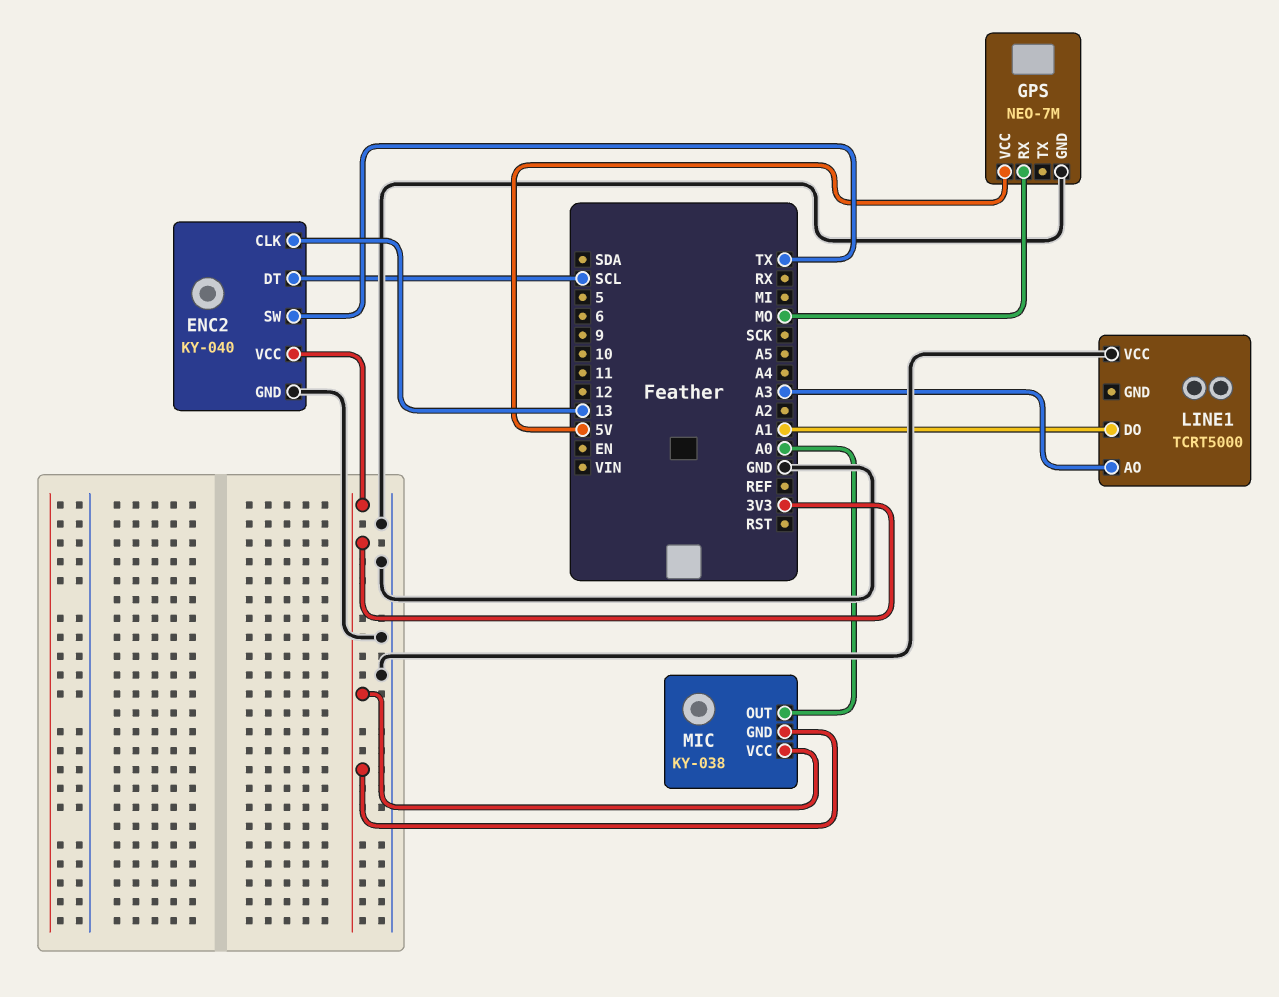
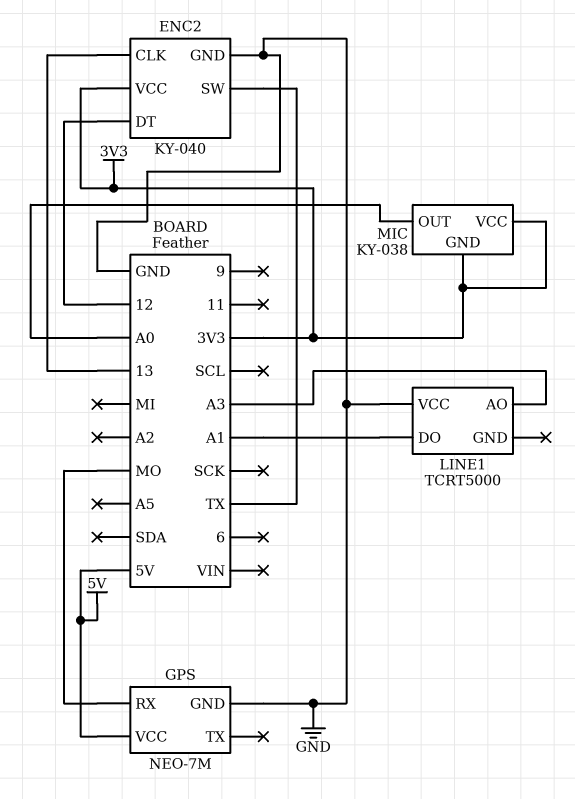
ENC2 pin DT: SCL -> 12

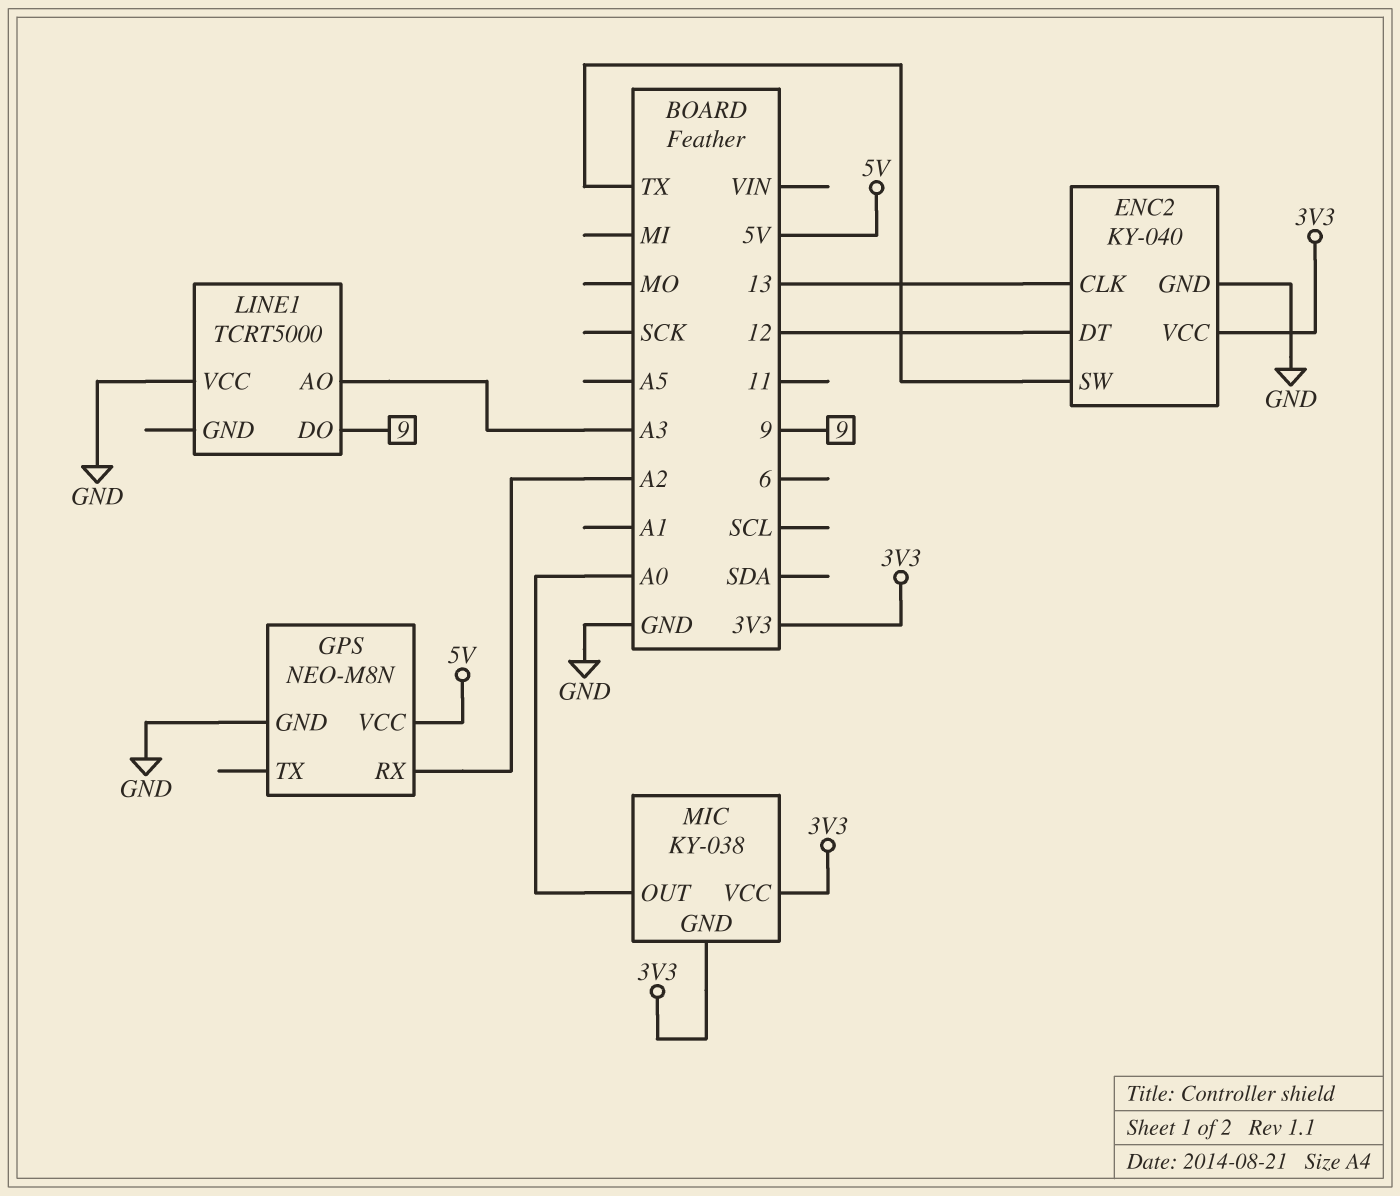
GPS: NEO-7M -> NEO-M8N
GPS pin RX: MO -> A2
LINE1 pin DO: A1 -> 9

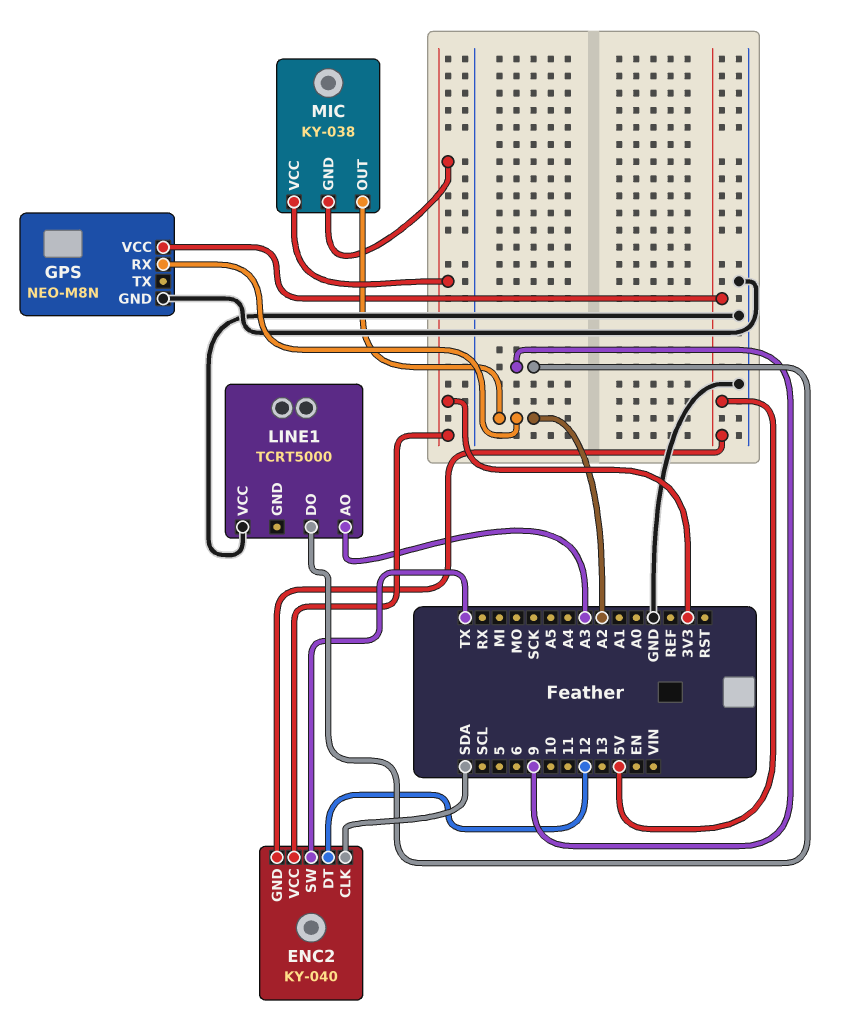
ENC2 pin CLK: 13 -> SDA
ENC2 pin GND: GND -> 5V
MIC pin OUT: A0 -> A2

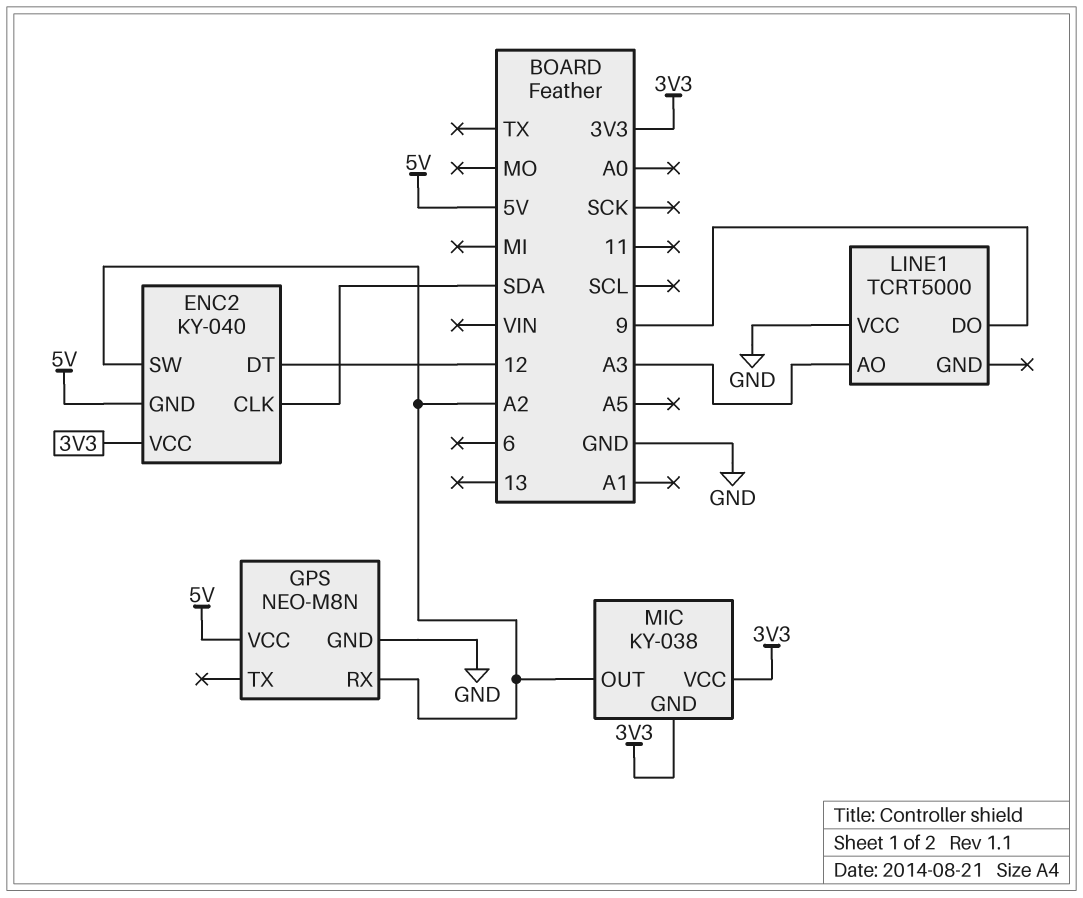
ENC2 pin SW: TX -> A2

